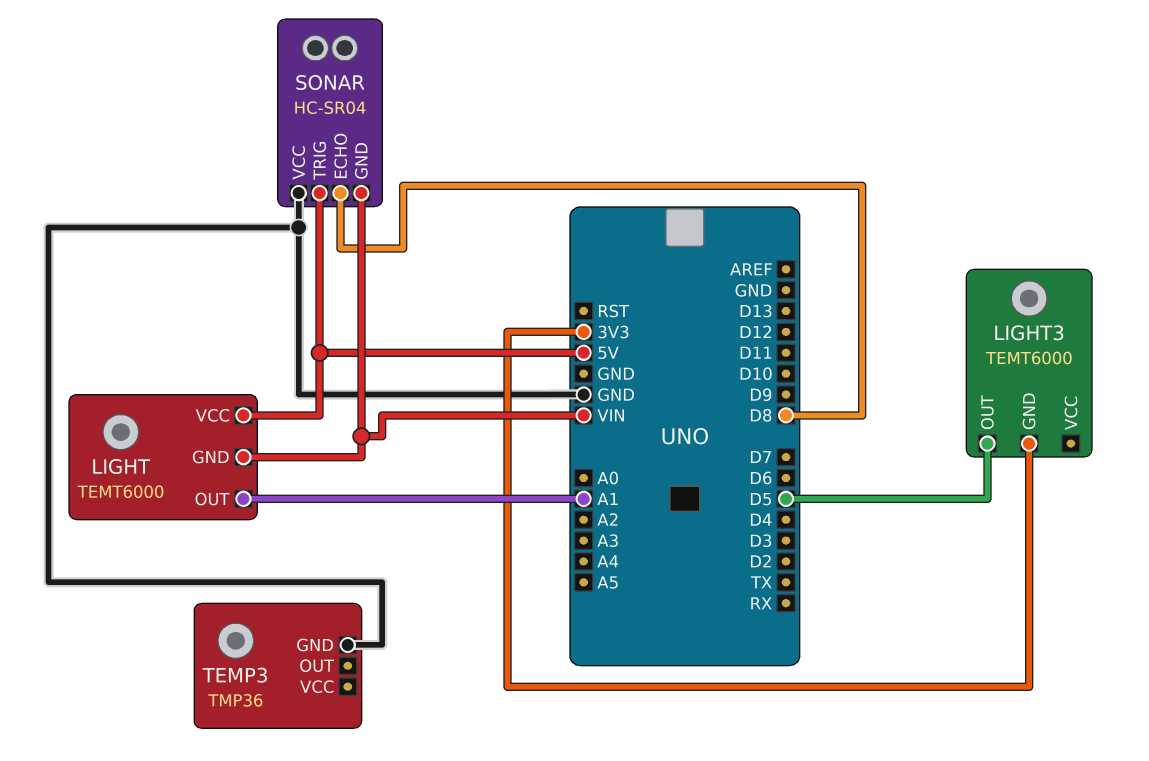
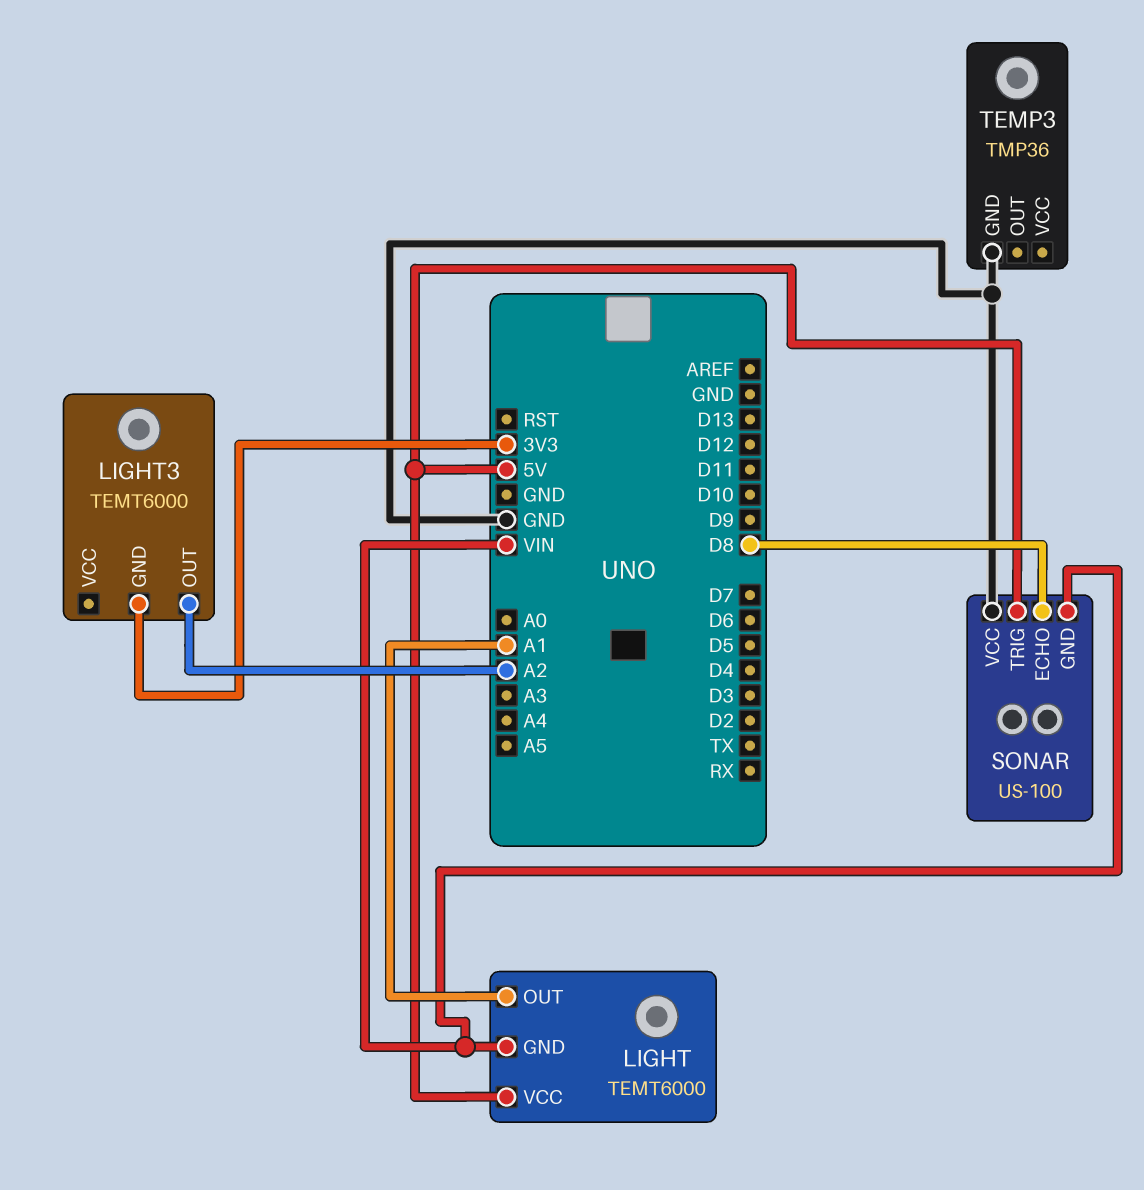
LIGHT3 pin OUT: D5 -> A2
SONAR: HC-SR04 -> US-100

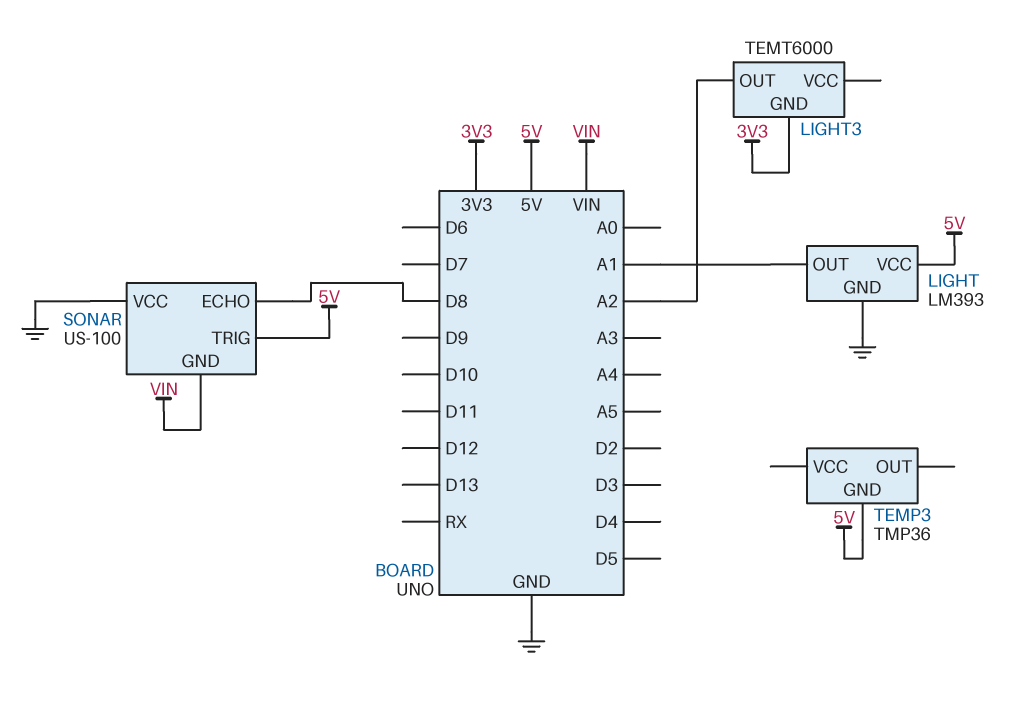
LIGHT: TEMT6000 -> LM393
LIGHT pin GND: VIN -> GND
TEMP3 pin GND: GND -> 5V

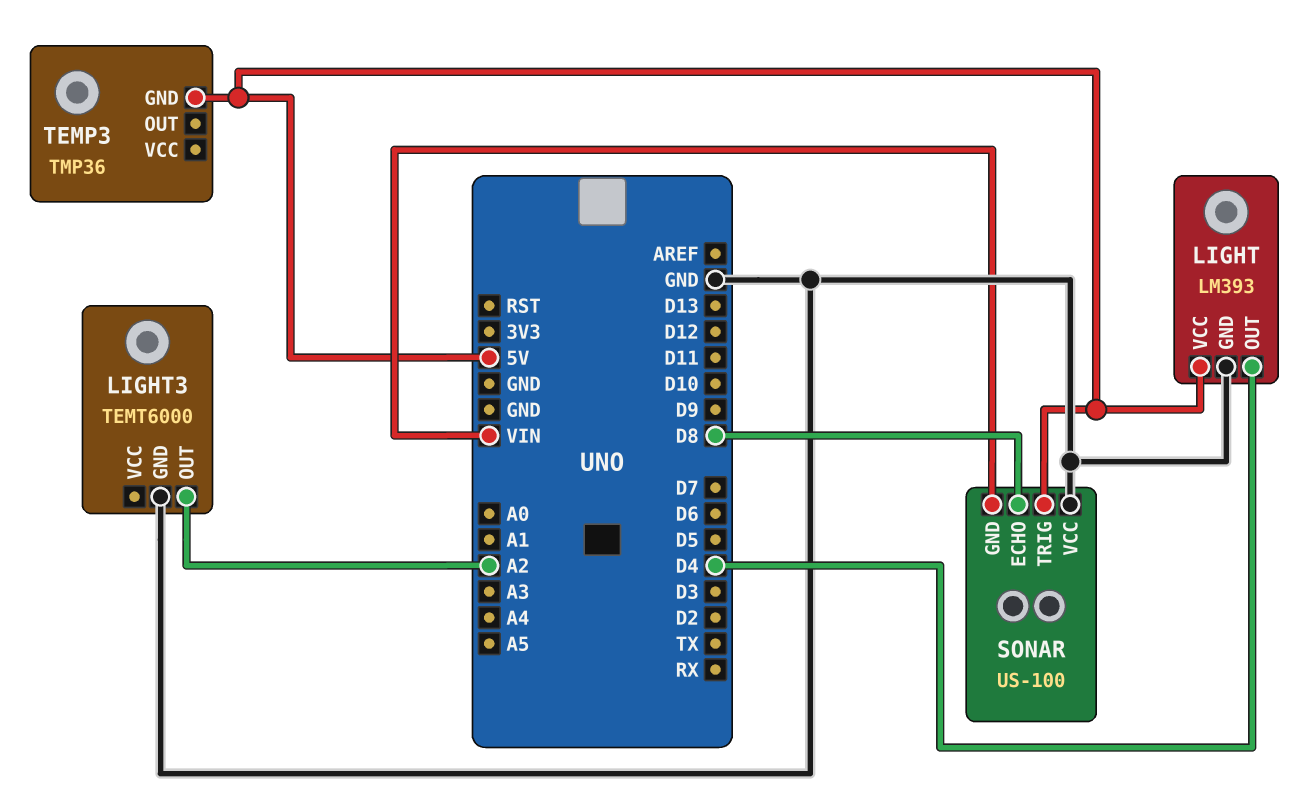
LIGHT pin OUT: A1 -> D4
LIGHT3 pin GND: 3V3 -> GND

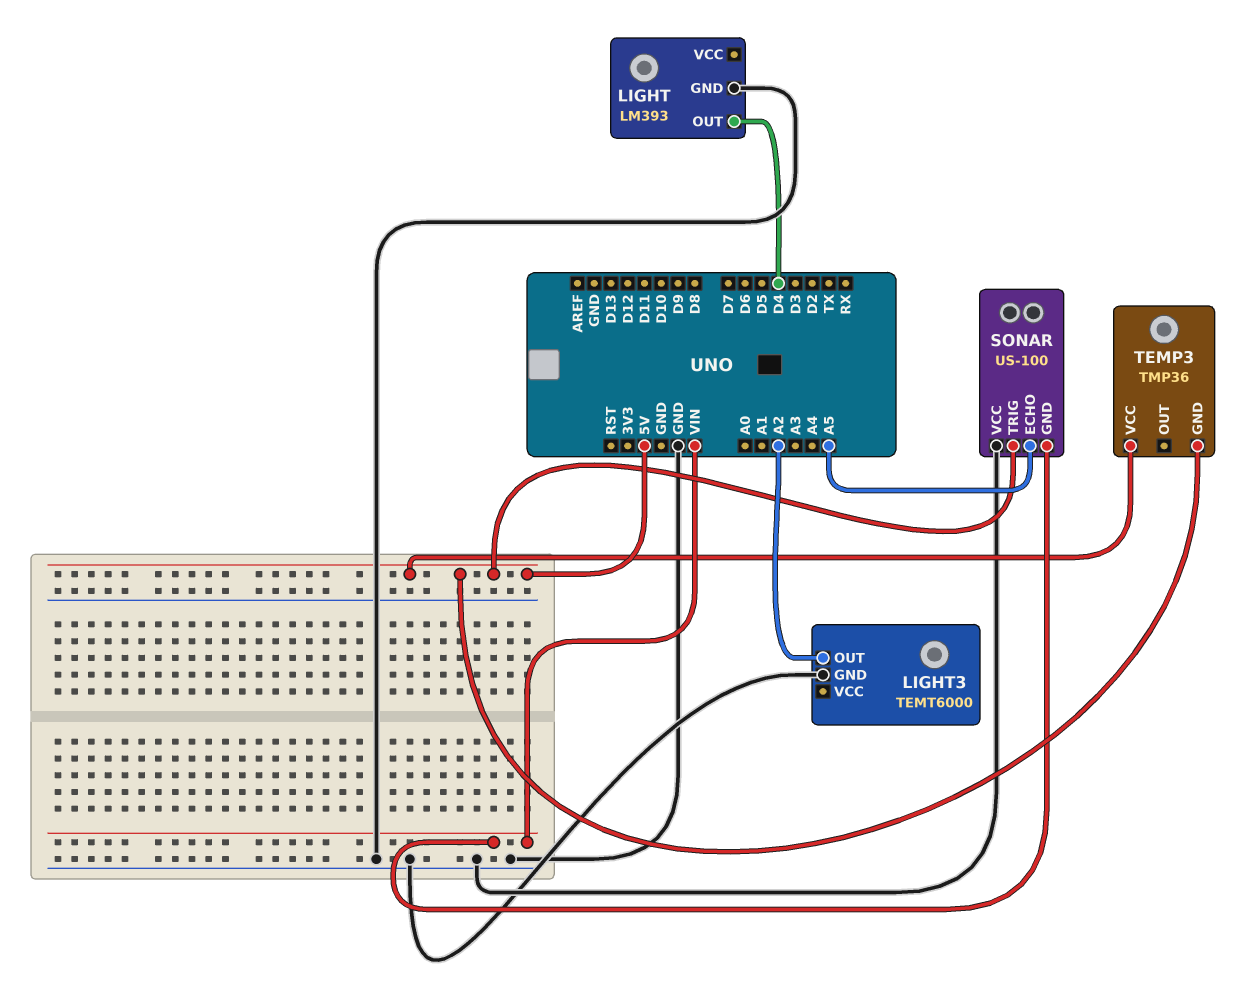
LIGHT pin VCC: 5V -> none
SONAR pin ECHO: D8 -> A5
TEMP3 pin VCC: none -> 5V

